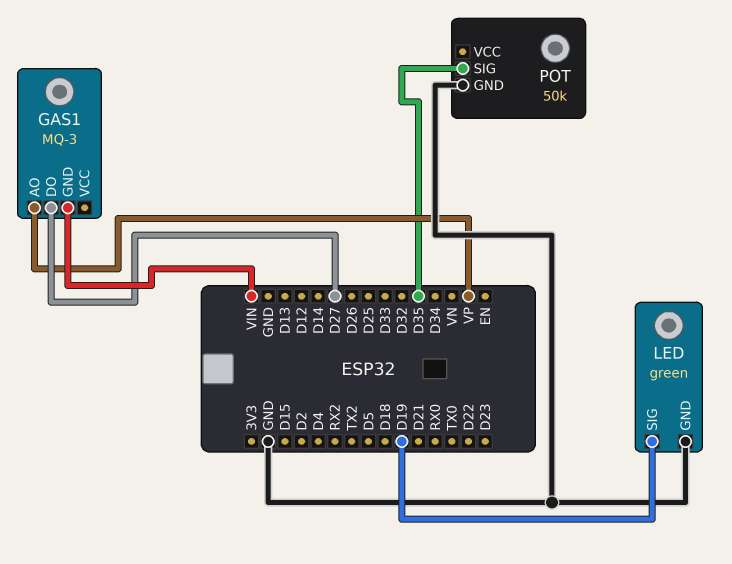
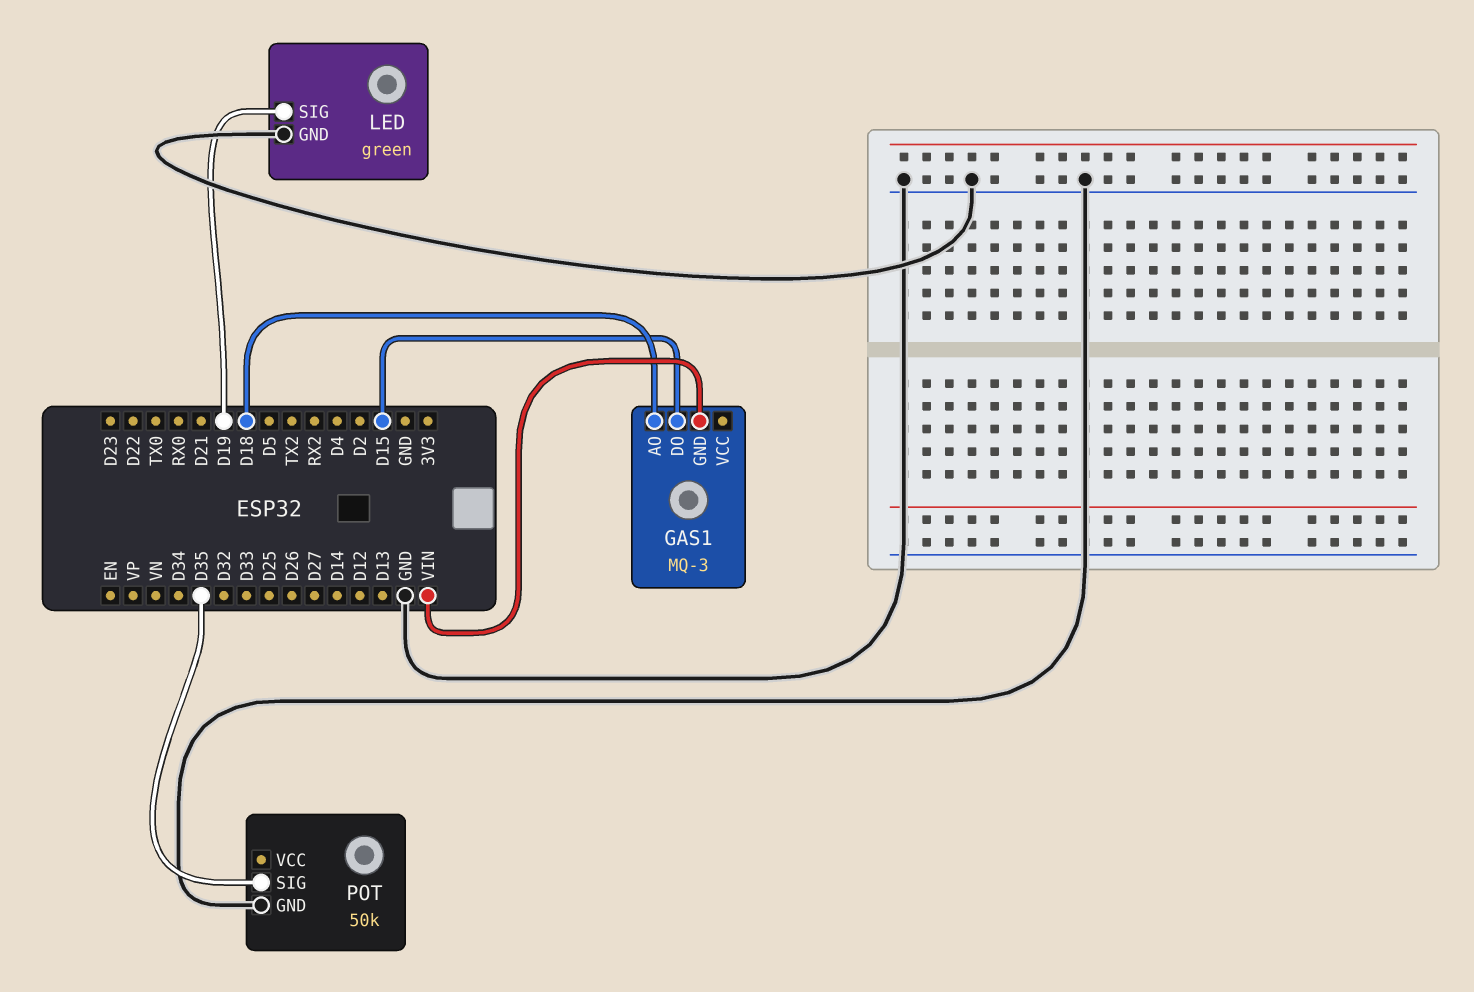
GAS1 pin AO: VP -> D18
GAS1 pin DO: D27 -> D15

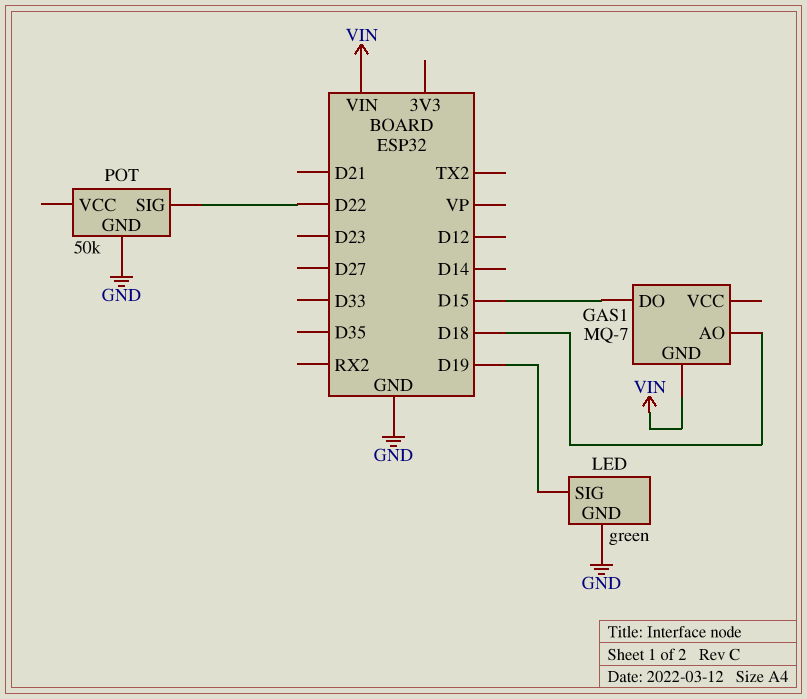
GAS1: MQ-3 -> MQ-7
POT pin SIG: D35 -> D22

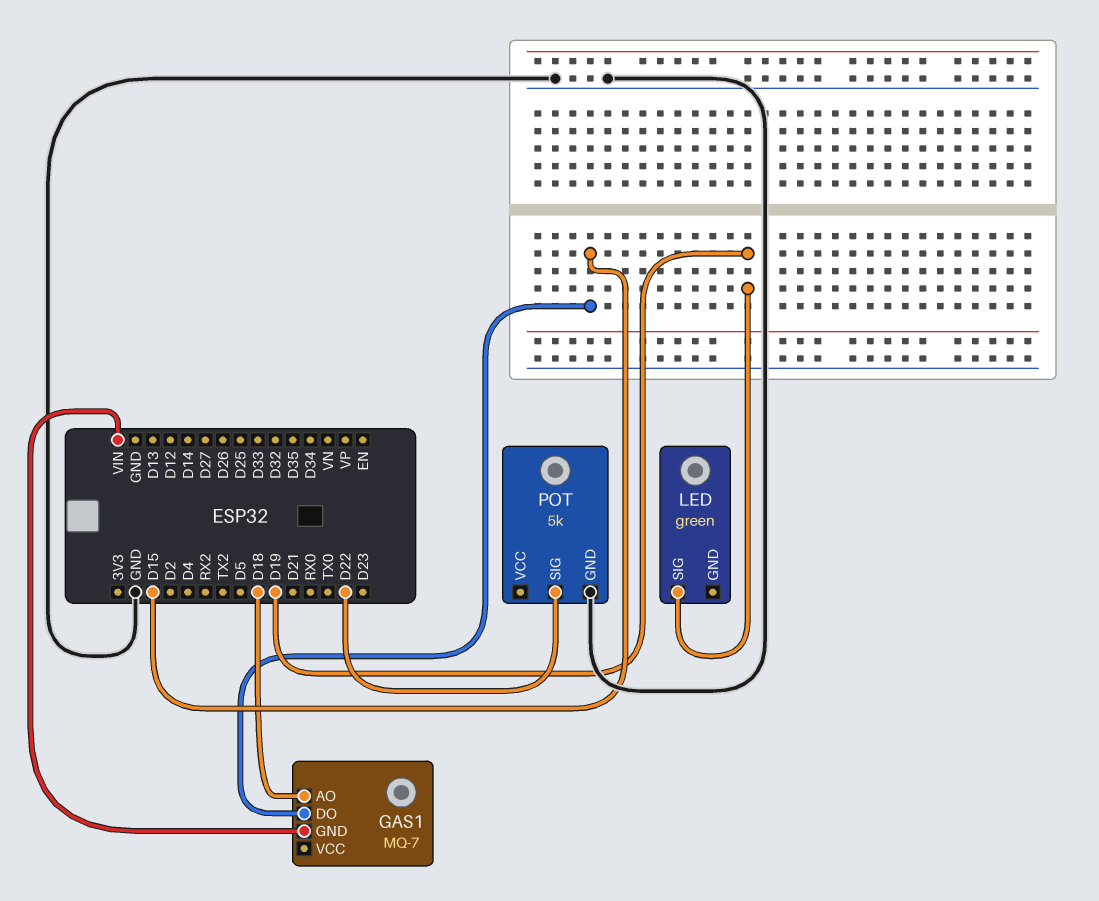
LED pin GND: GND -> none
POT: 50k -> 5k

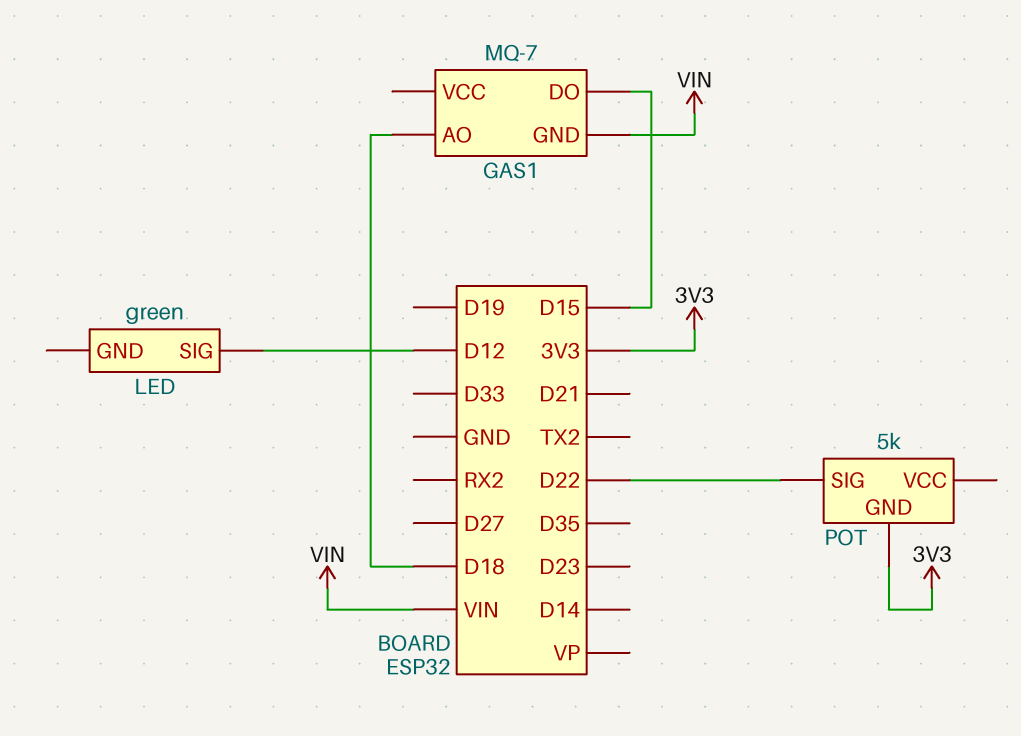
LED pin SIG: D19 -> D12
POT pin GND: GND -> 3V3

